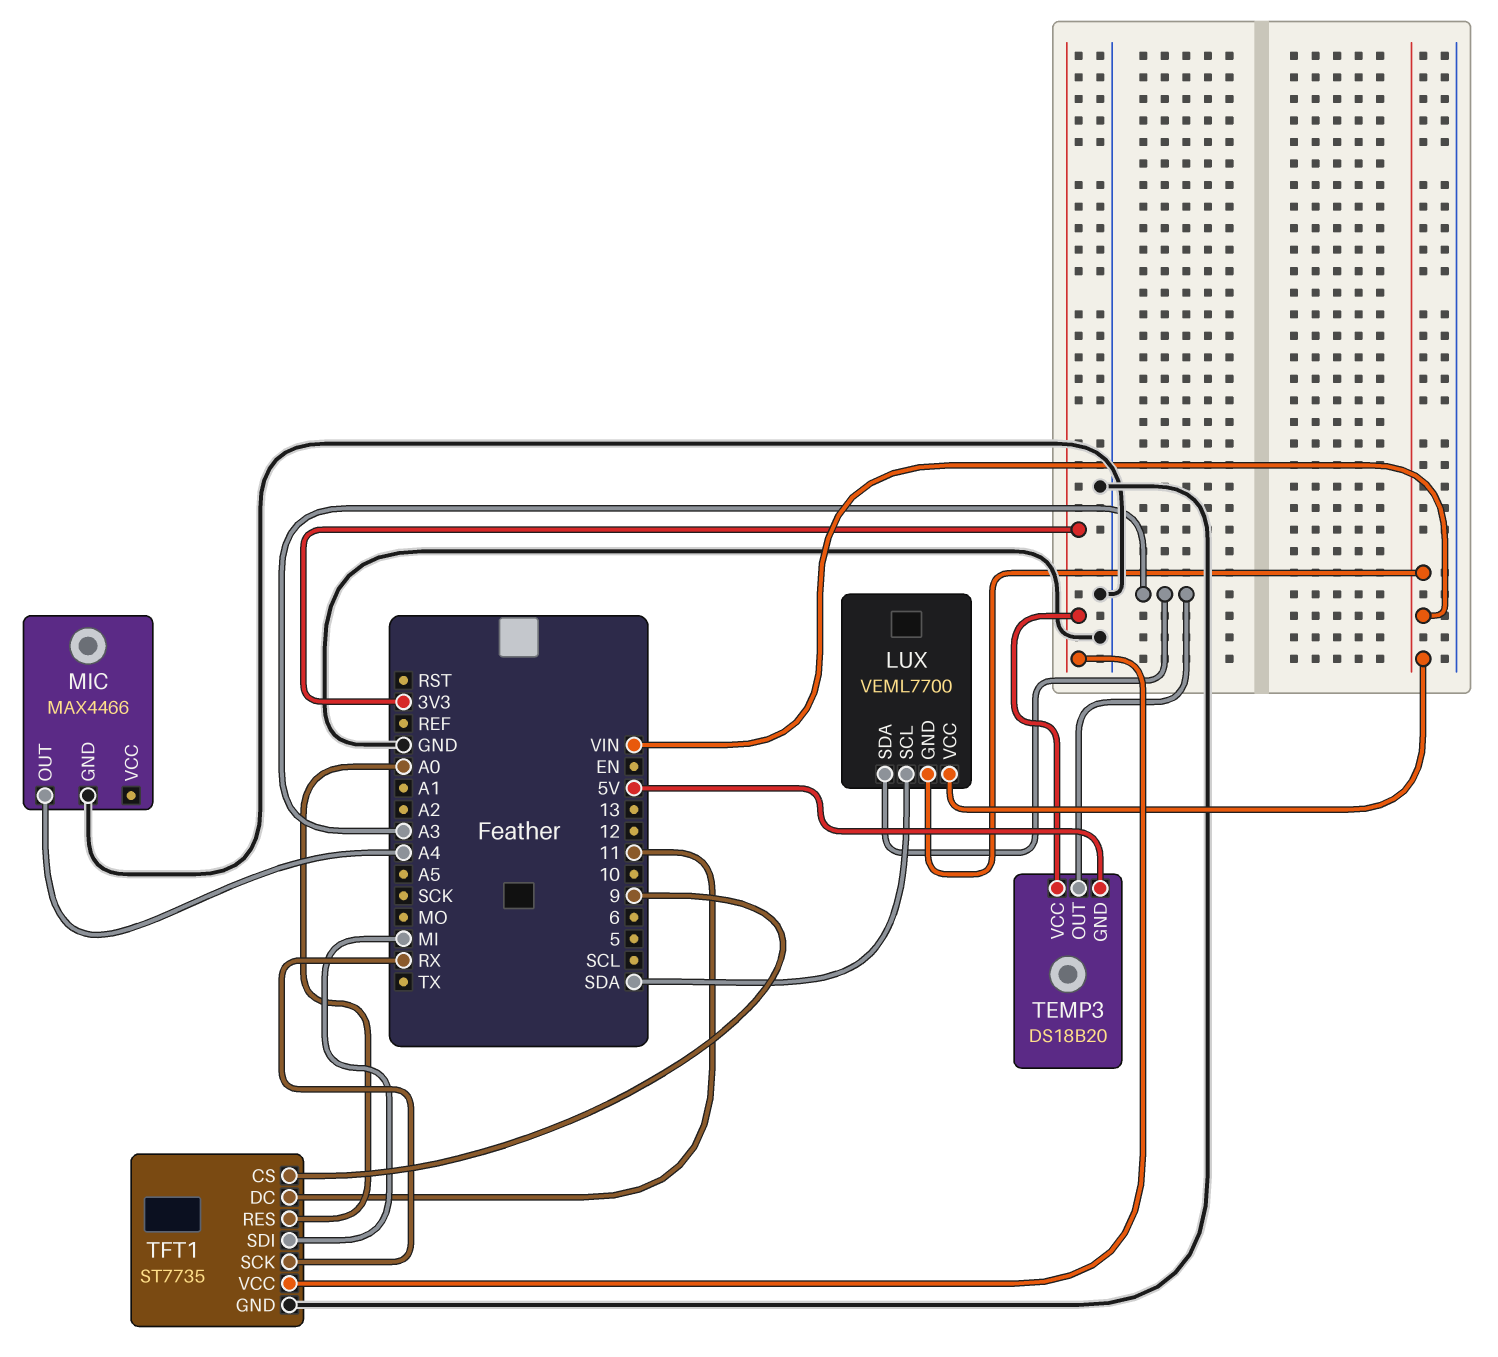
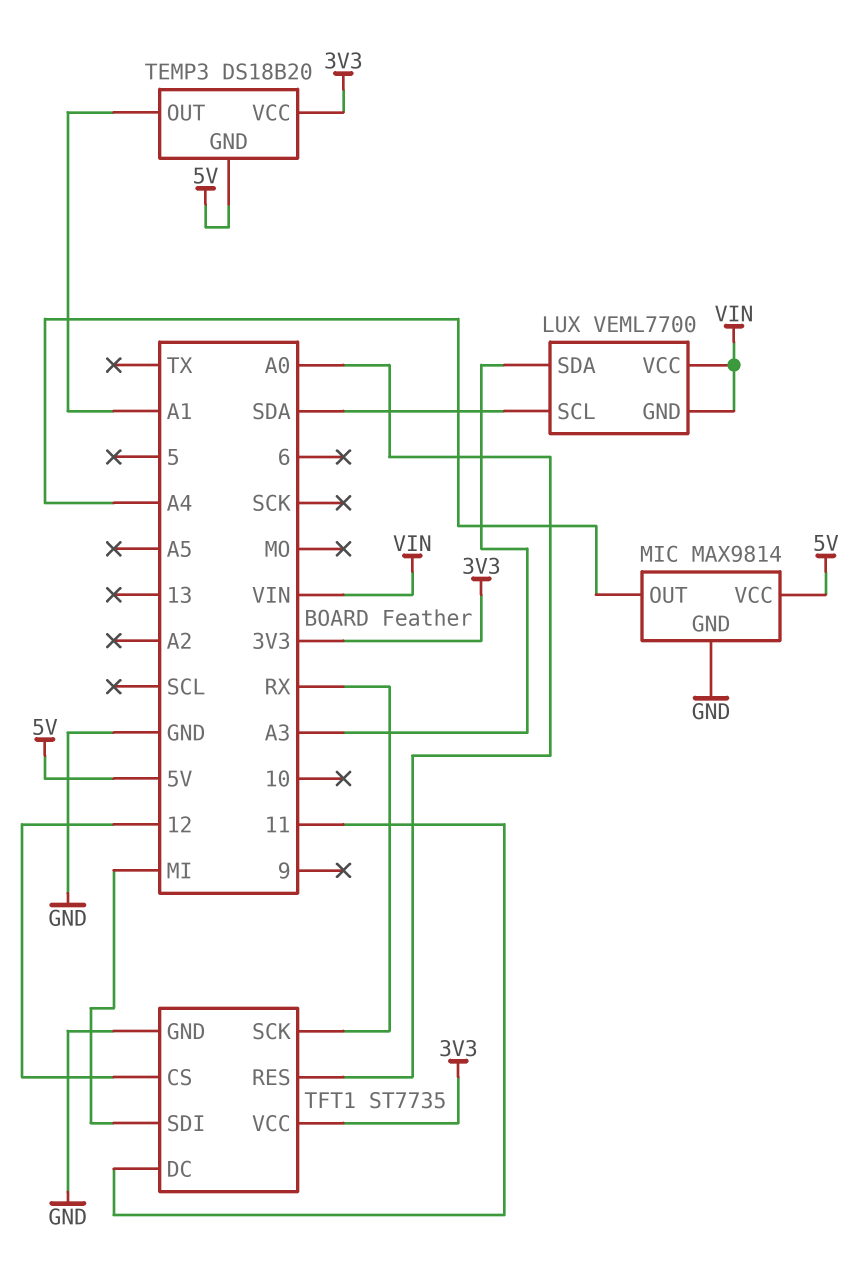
MIC: MAX4466 -> MAX9814
MIC pin VCC: none -> 5V
TEMP3 pin OUT: A3 -> A1
TFT1 pin CS: 9 -> 12

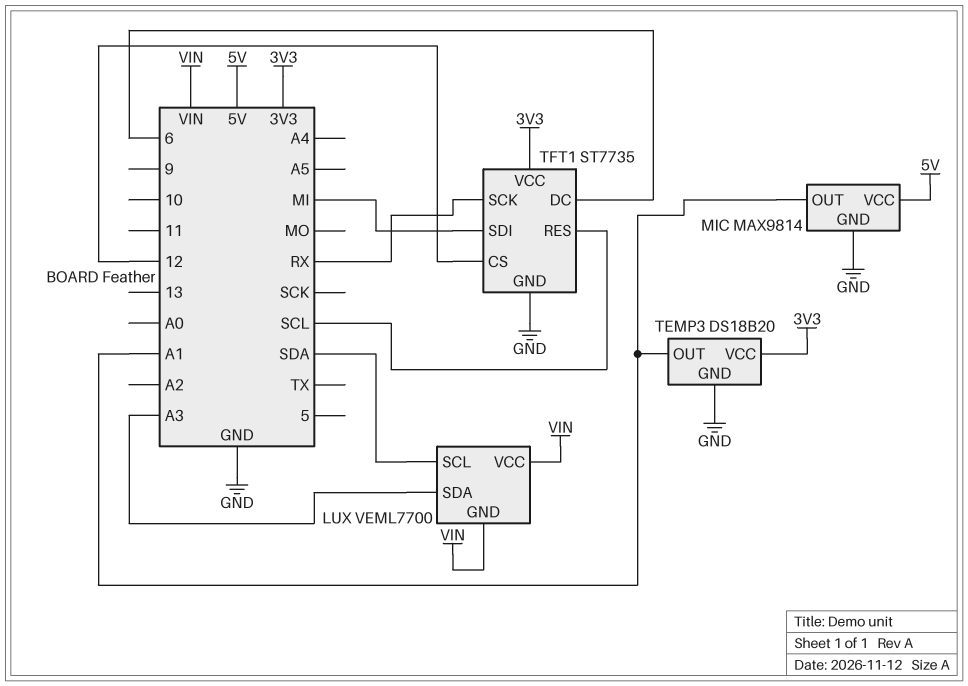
MIC pin OUT: A4 -> A1
TEMP3 pin GND: 5V -> GND
TFT1 pin DC: 11 -> 6
TFT1 pin RES: A0 -> SCL

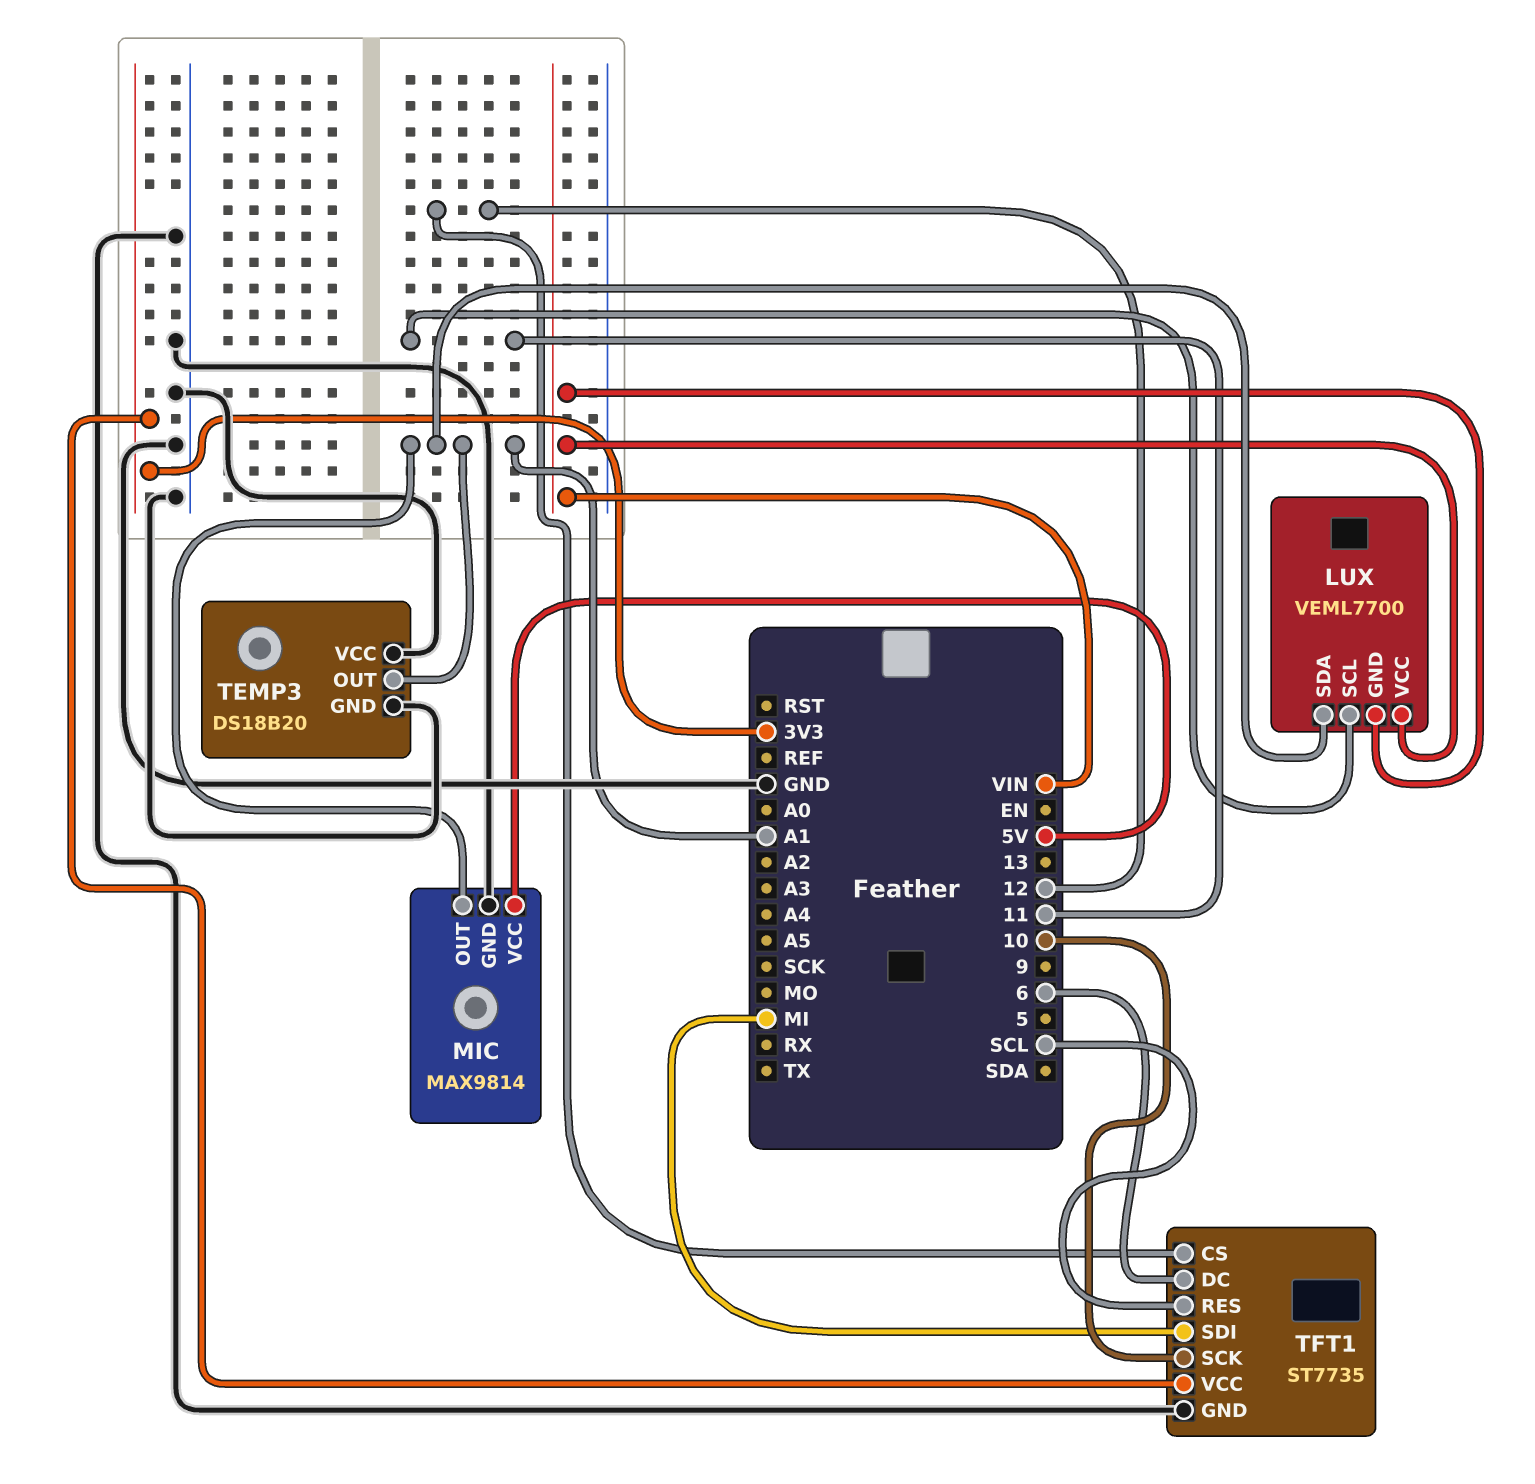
LUX pin SCL: SDA -> 11
LUX pin SDA: A3 -> A1
TEMP3 pin VCC: 3V3 -> GND
TFT1 pin SCK: RX -> 10

